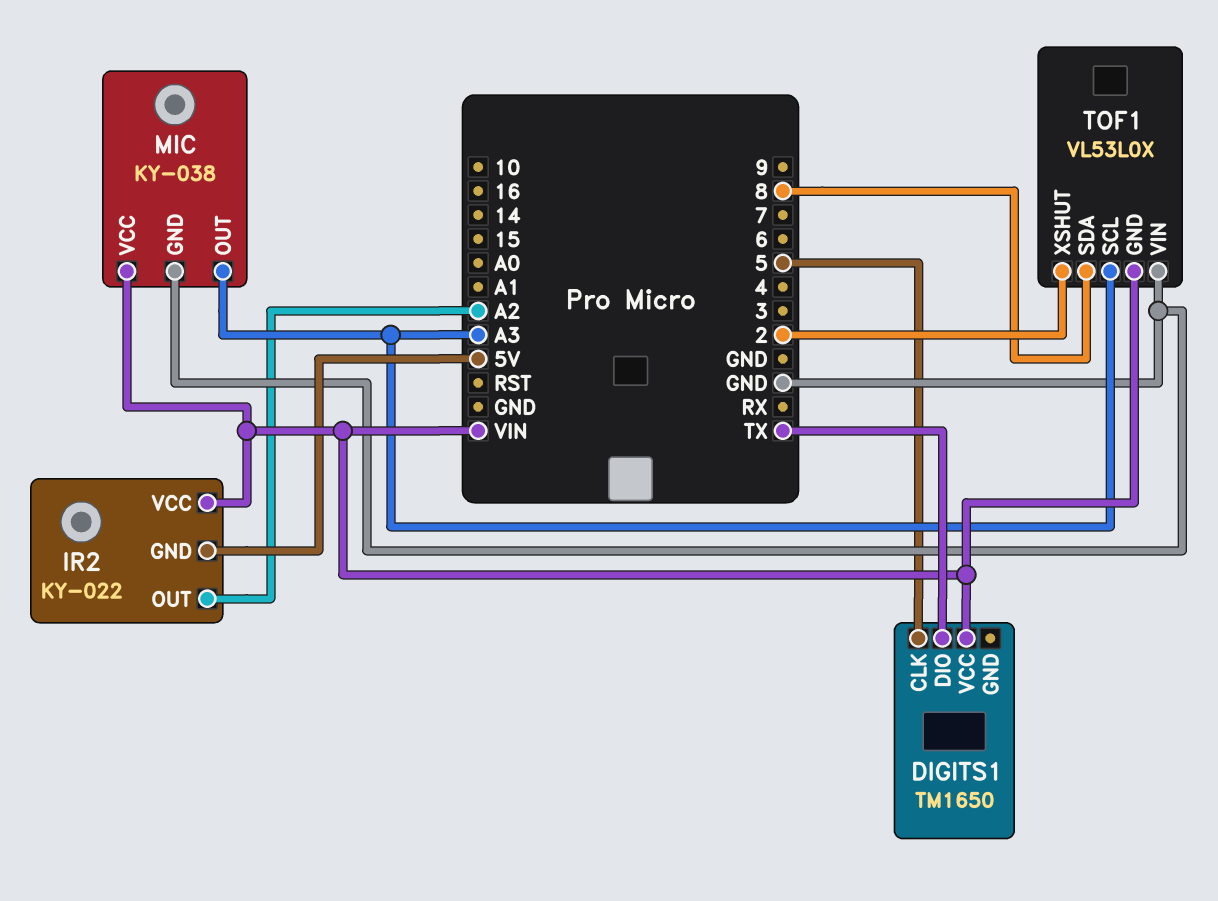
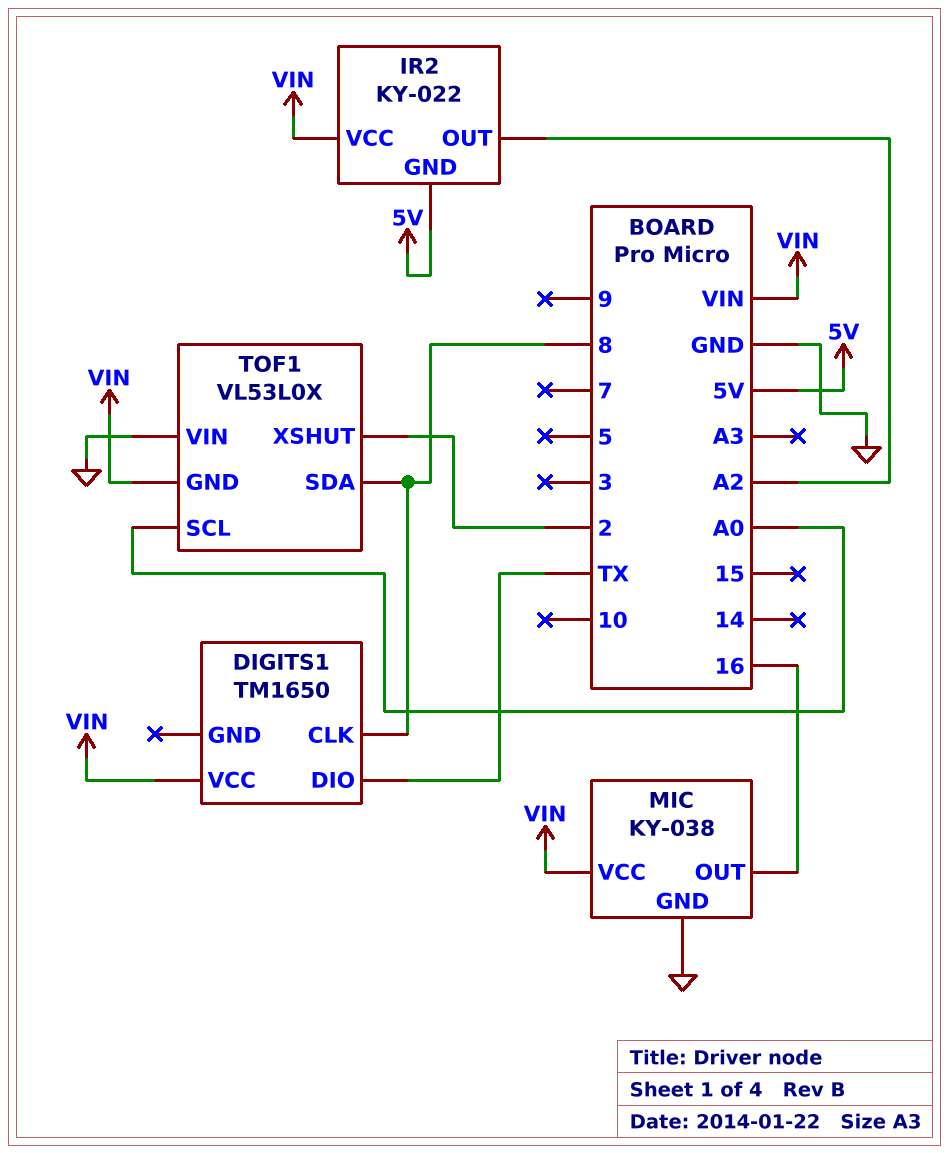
DIGITS1 pin CLK: 5 -> 8
MIC pin OUT: A3 -> 16
TOF1 pin SCL: A3 -> A0

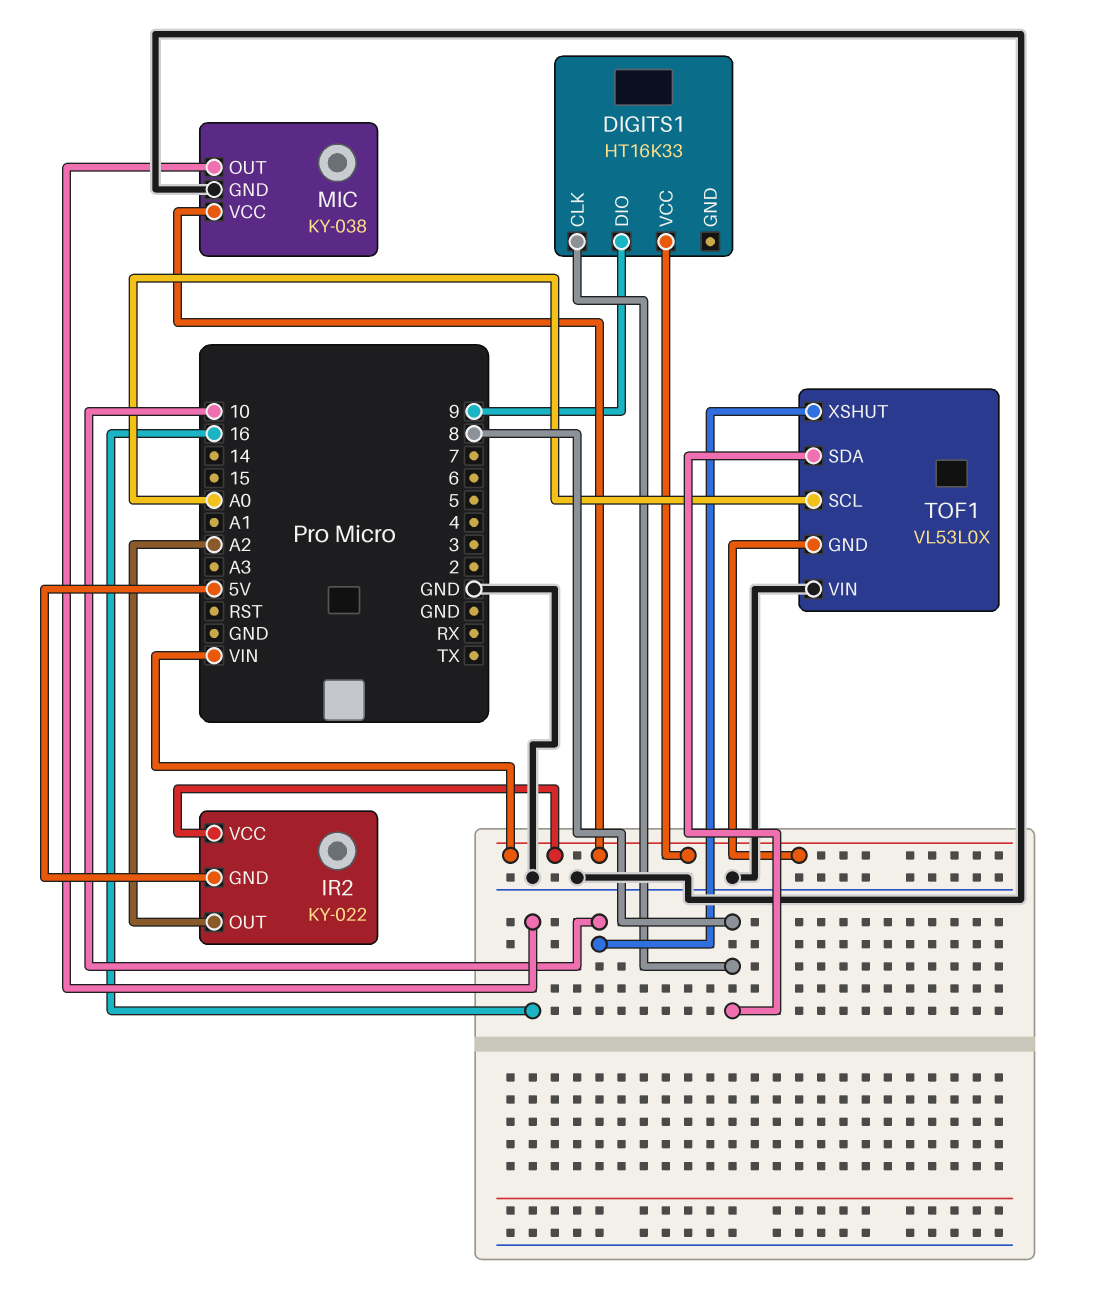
DIGITS1: TM1650 -> HT16K33
DIGITS1 pin DIO: TX -> 9
TOF1 pin XSHUT: 2 -> 10

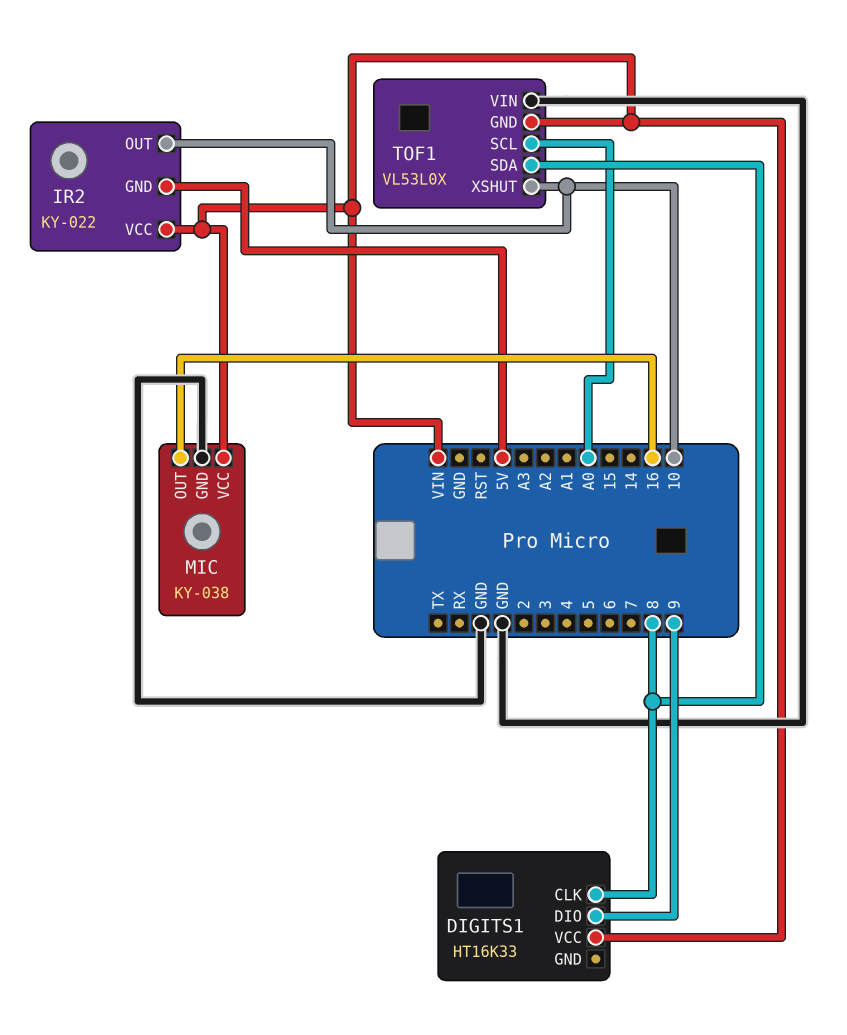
IR2 pin OUT: A2 -> 10

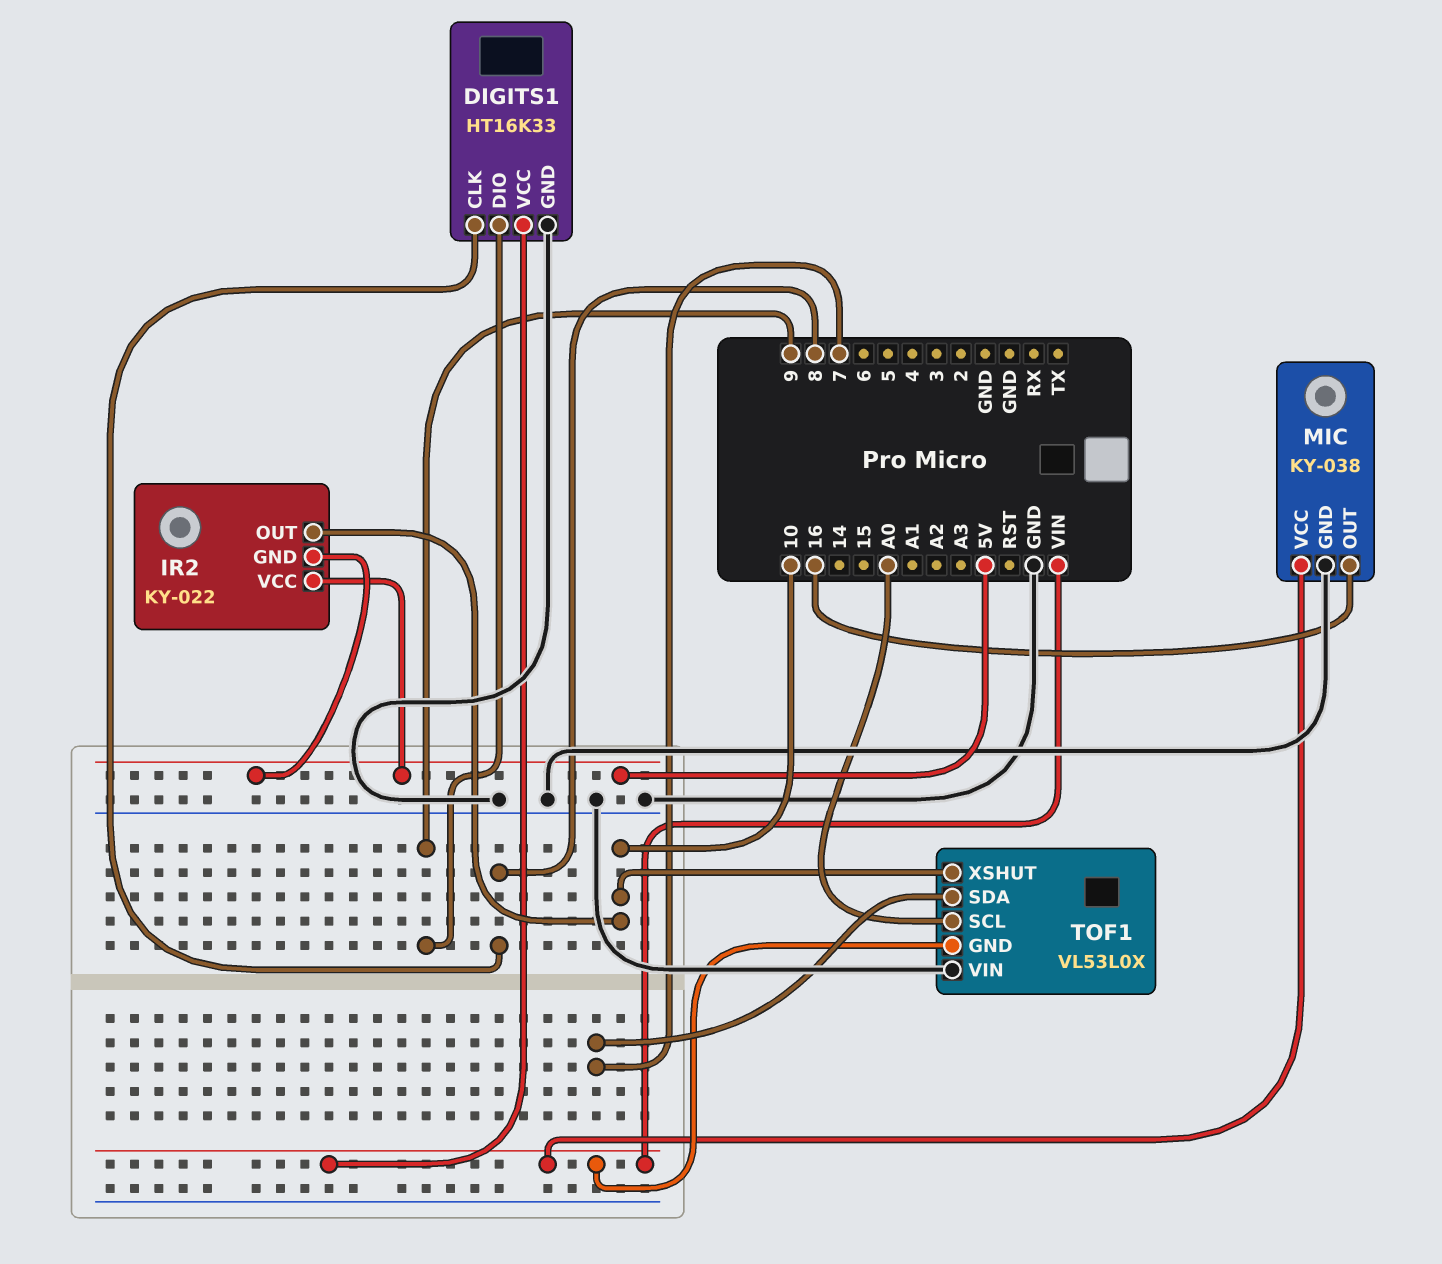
DIGITS1 pin GND: none -> GND
IR2 pin VCC: VIN -> 5V
TOF1 pin SDA: 8 -> 7

